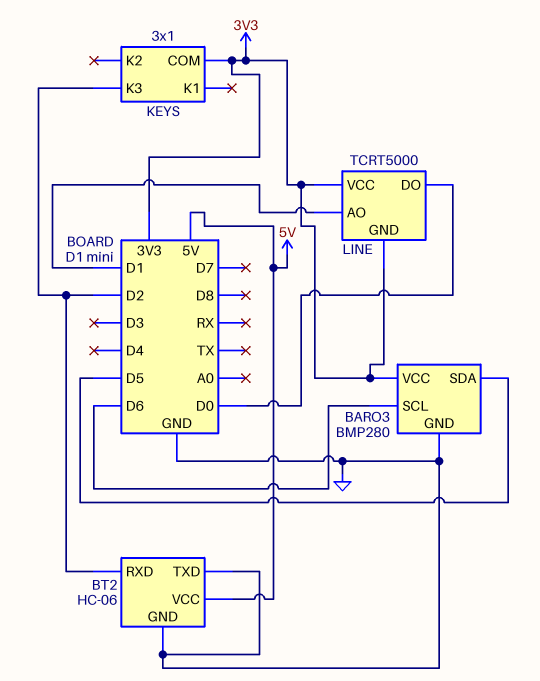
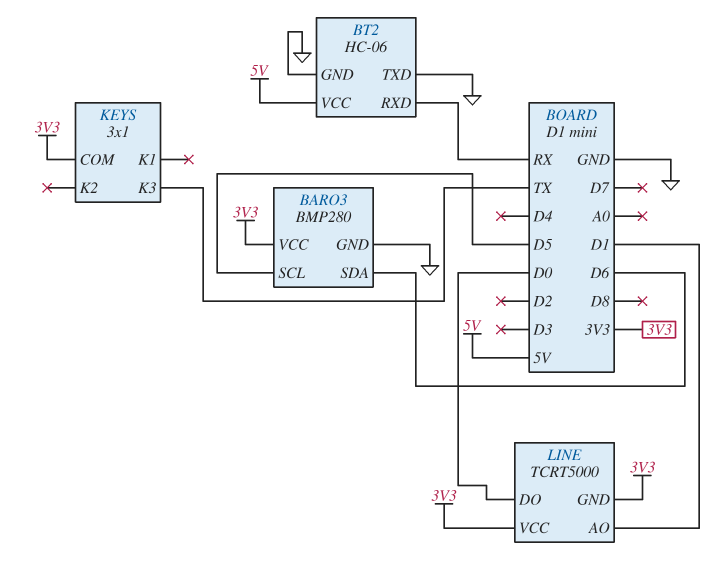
BARO3 pin SCL: D6 -> D5
BARO3 pin SDA: D5 -> D6
BT2 pin RXD: D2 -> RX
KEYS pin K3: D2 -> TX

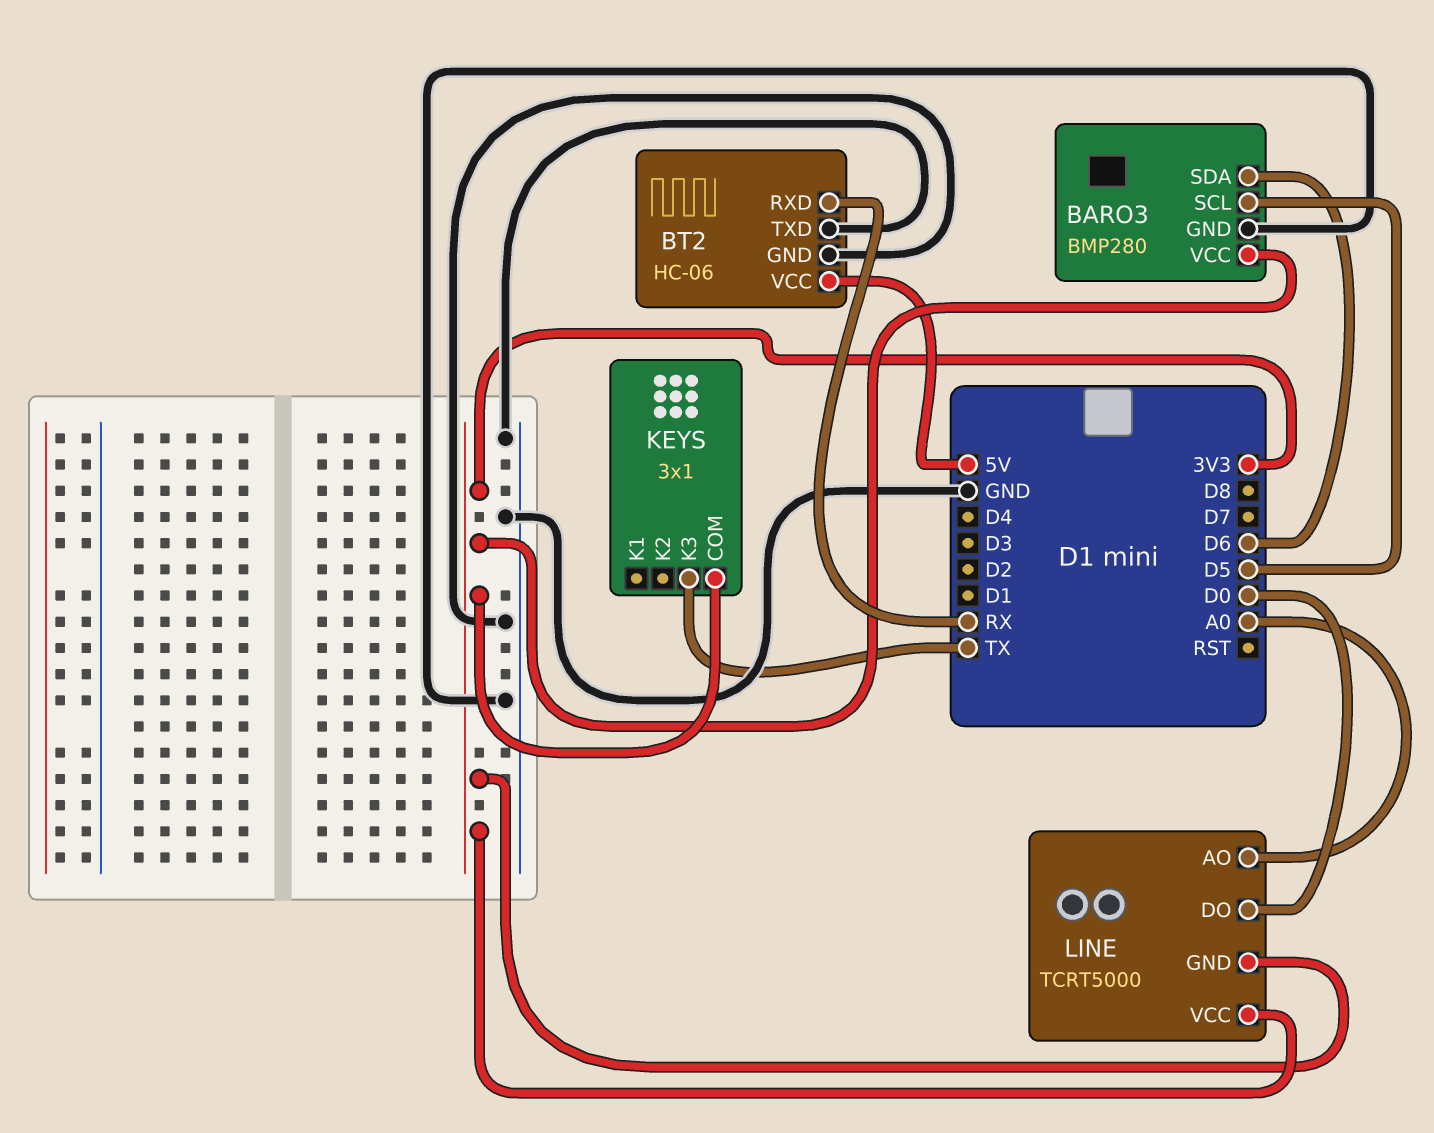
LINE pin AO: D1 -> A0

